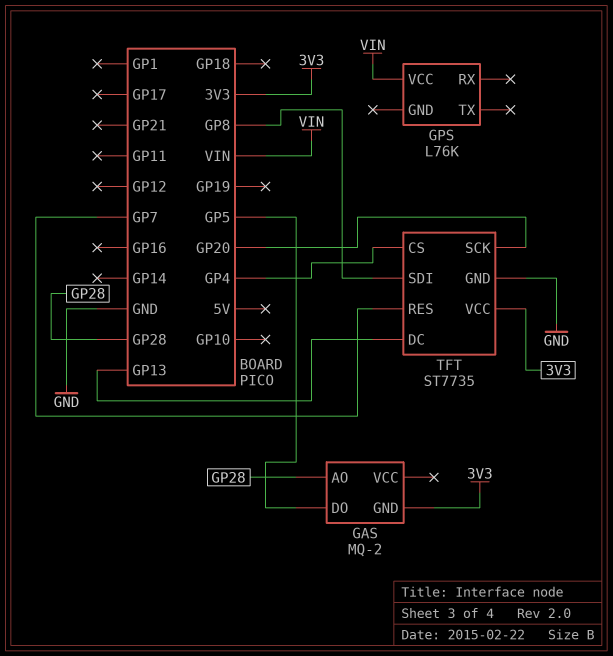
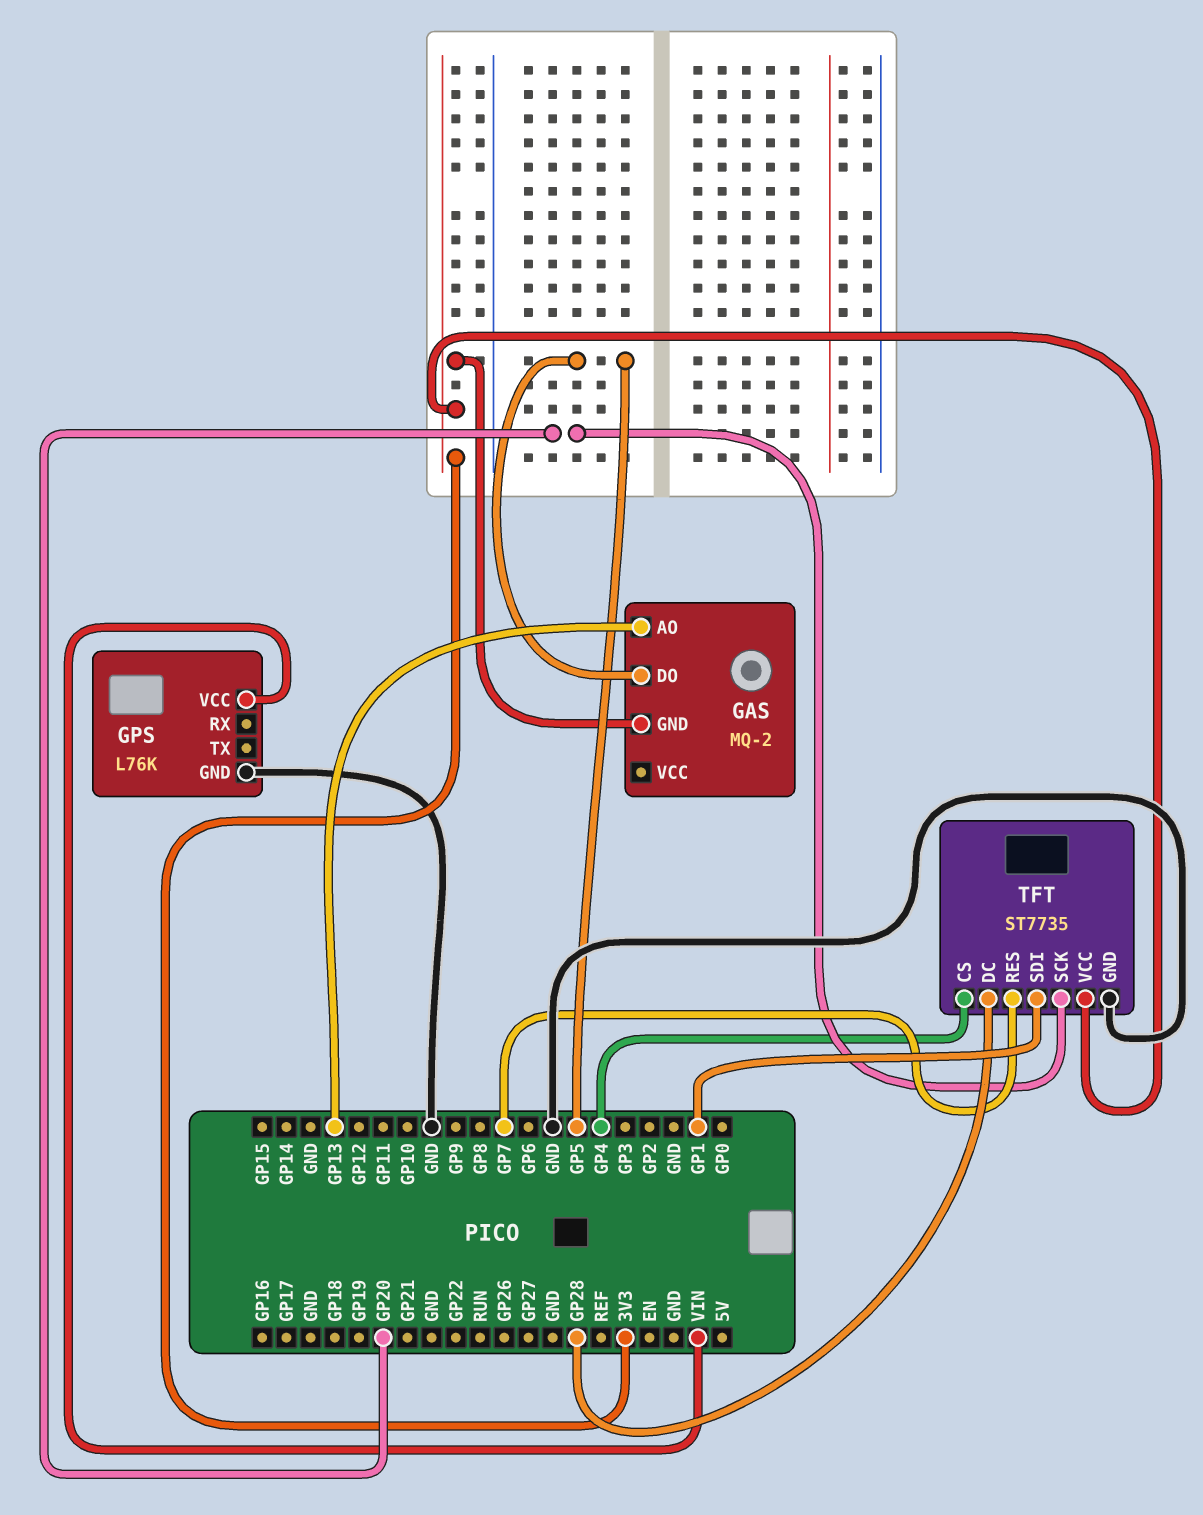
GAS pin AO: GP28 -> GP13
GPS pin GND: none -> GND
TFT pin DC: GP13 -> GP28
TFT pin SDI: GP8 -> GP1

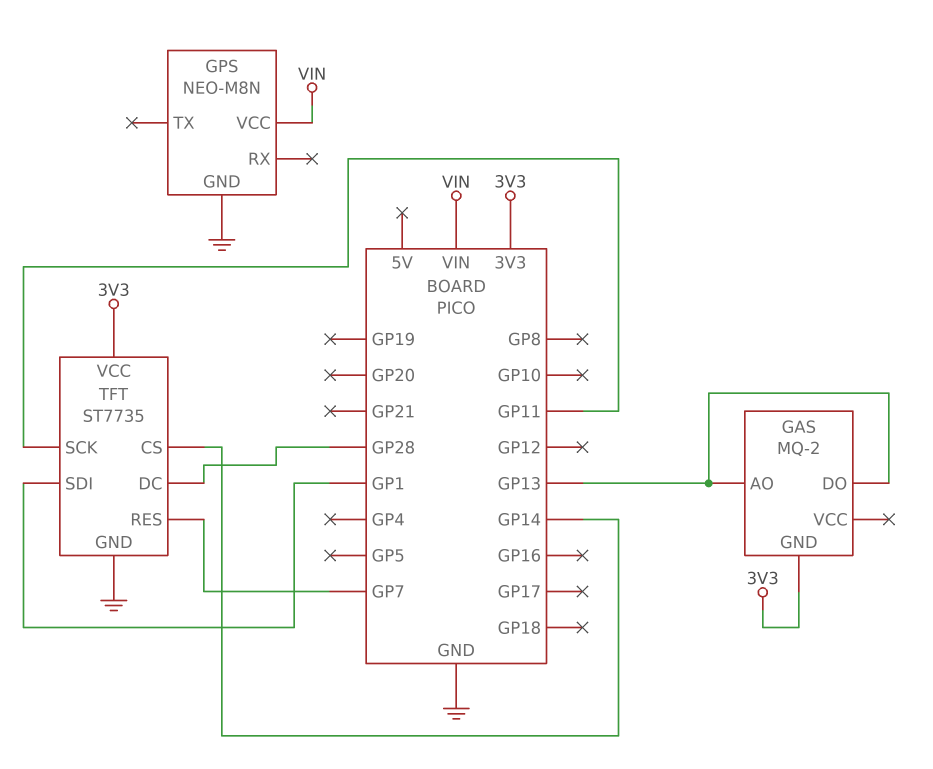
GAS pin DO: GP5 -> GP13
GPS: L76K -> NEO-M8N
TFT pin CS: GP4 -> GP14
TFT pin SCK: GP20 -> GP11

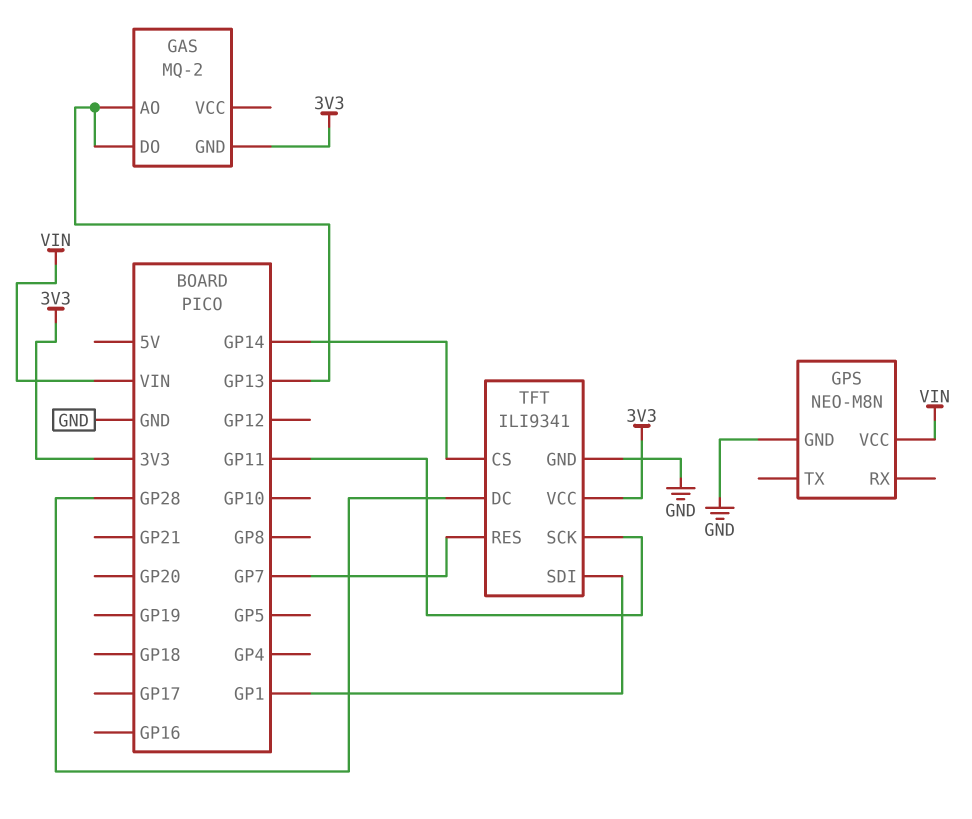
TFT: ST7735 -> ILI9341

